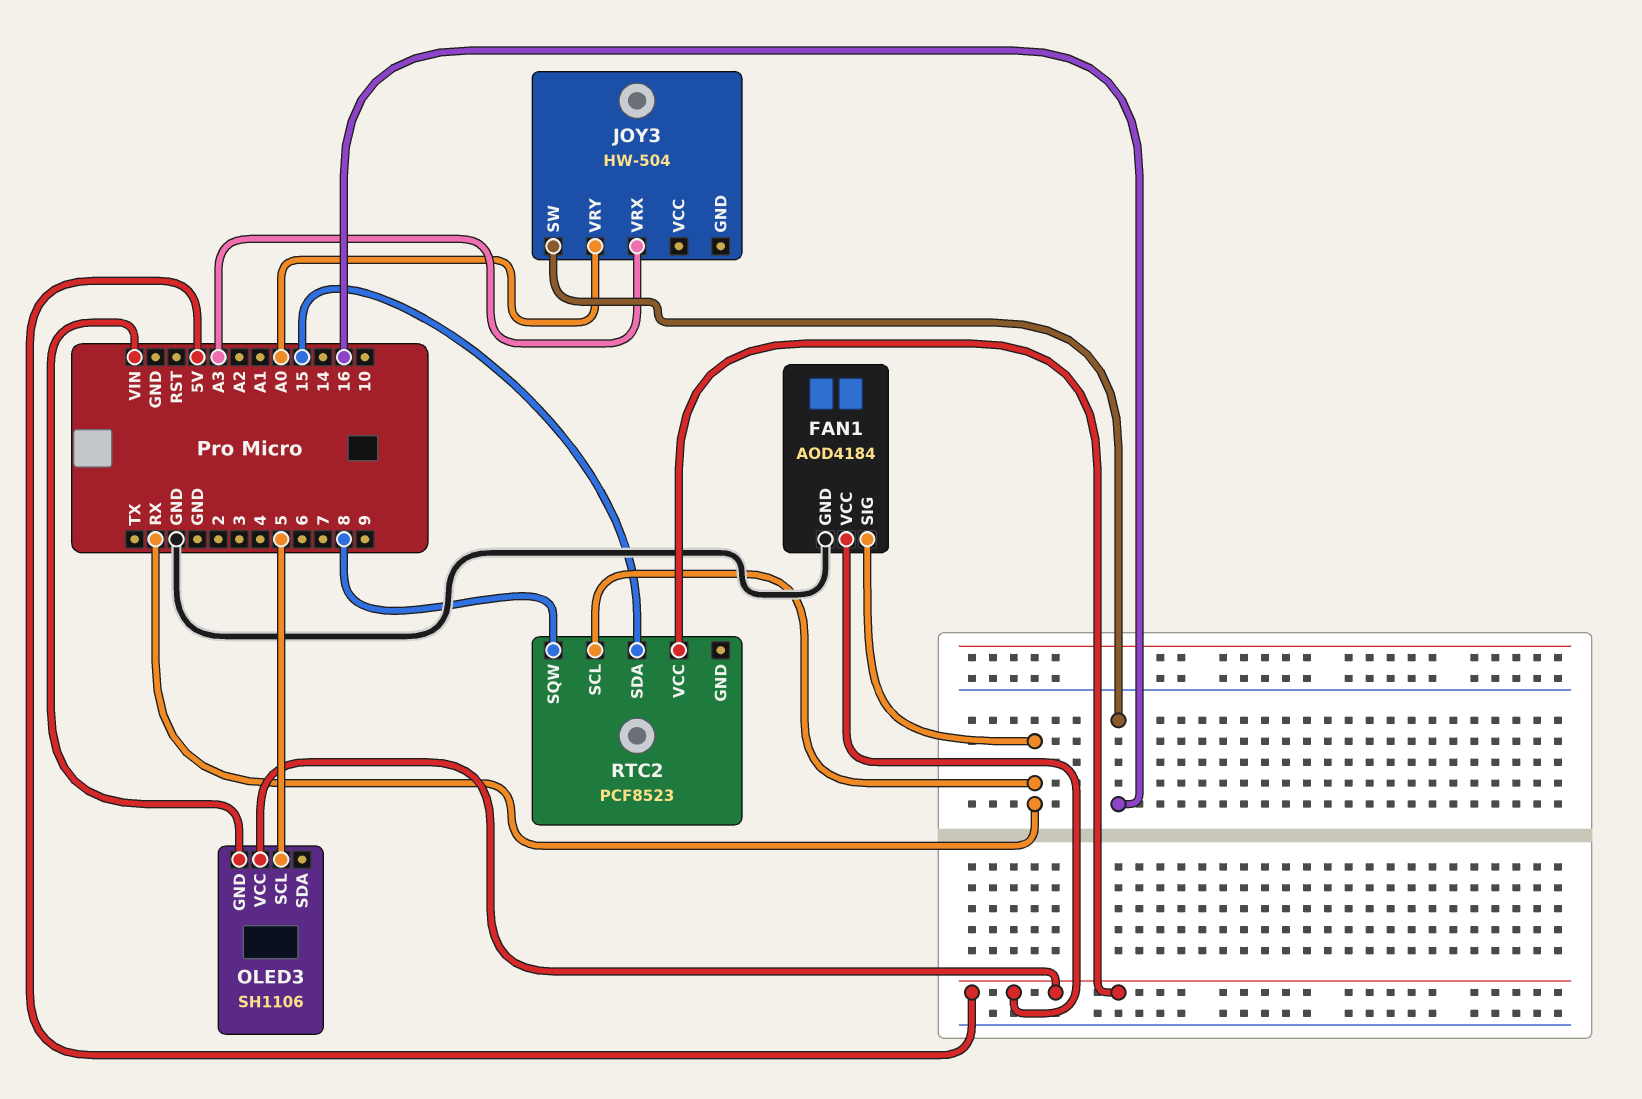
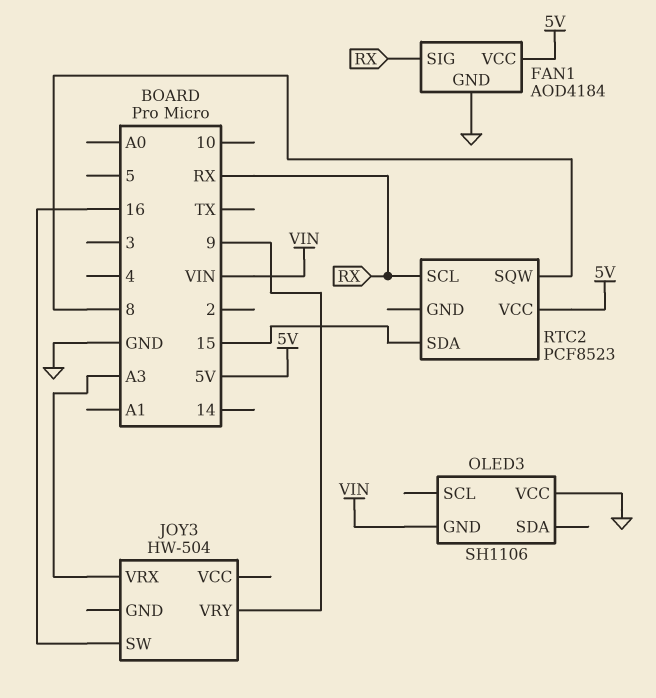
JOY3 pin VRY: A0 -> 9
OLED3 pin SCL: 5 -> none
OLED3 pin VCC: 5V -> GND

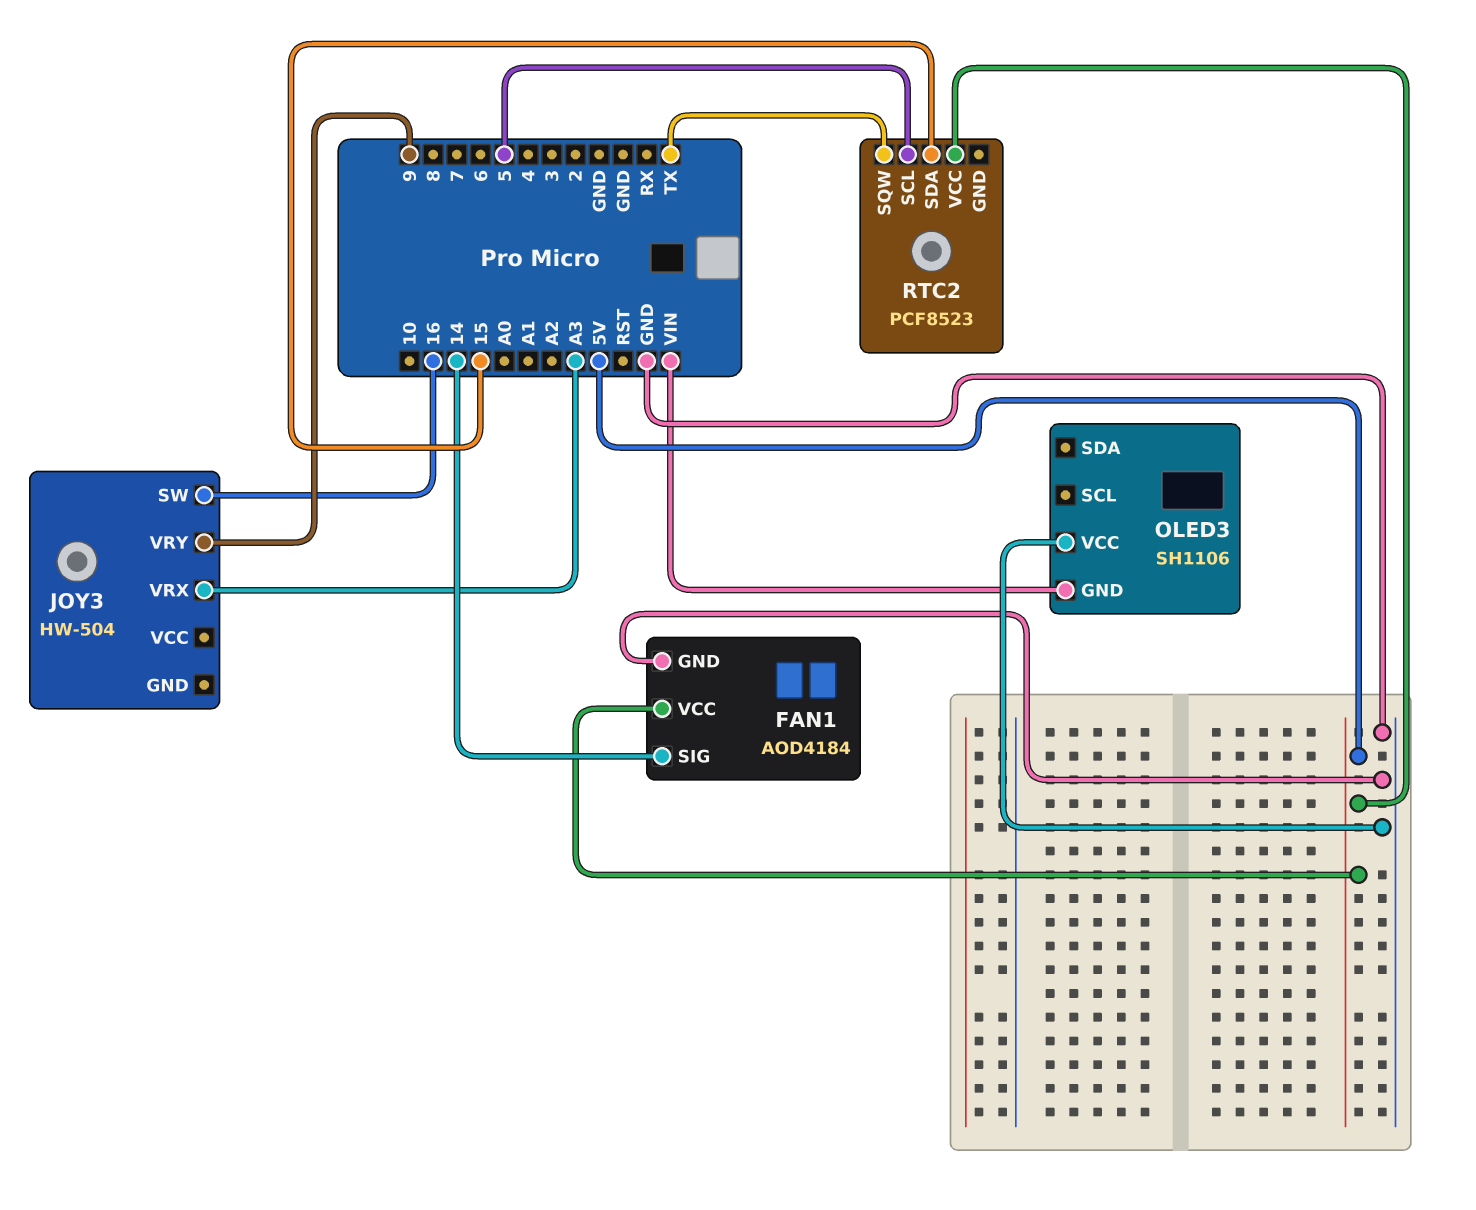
FAN1 pin SIG: RX -> 14
RTC2 pin SCL: RX -> 5
RTC2 pin SQW: 8 -> TX

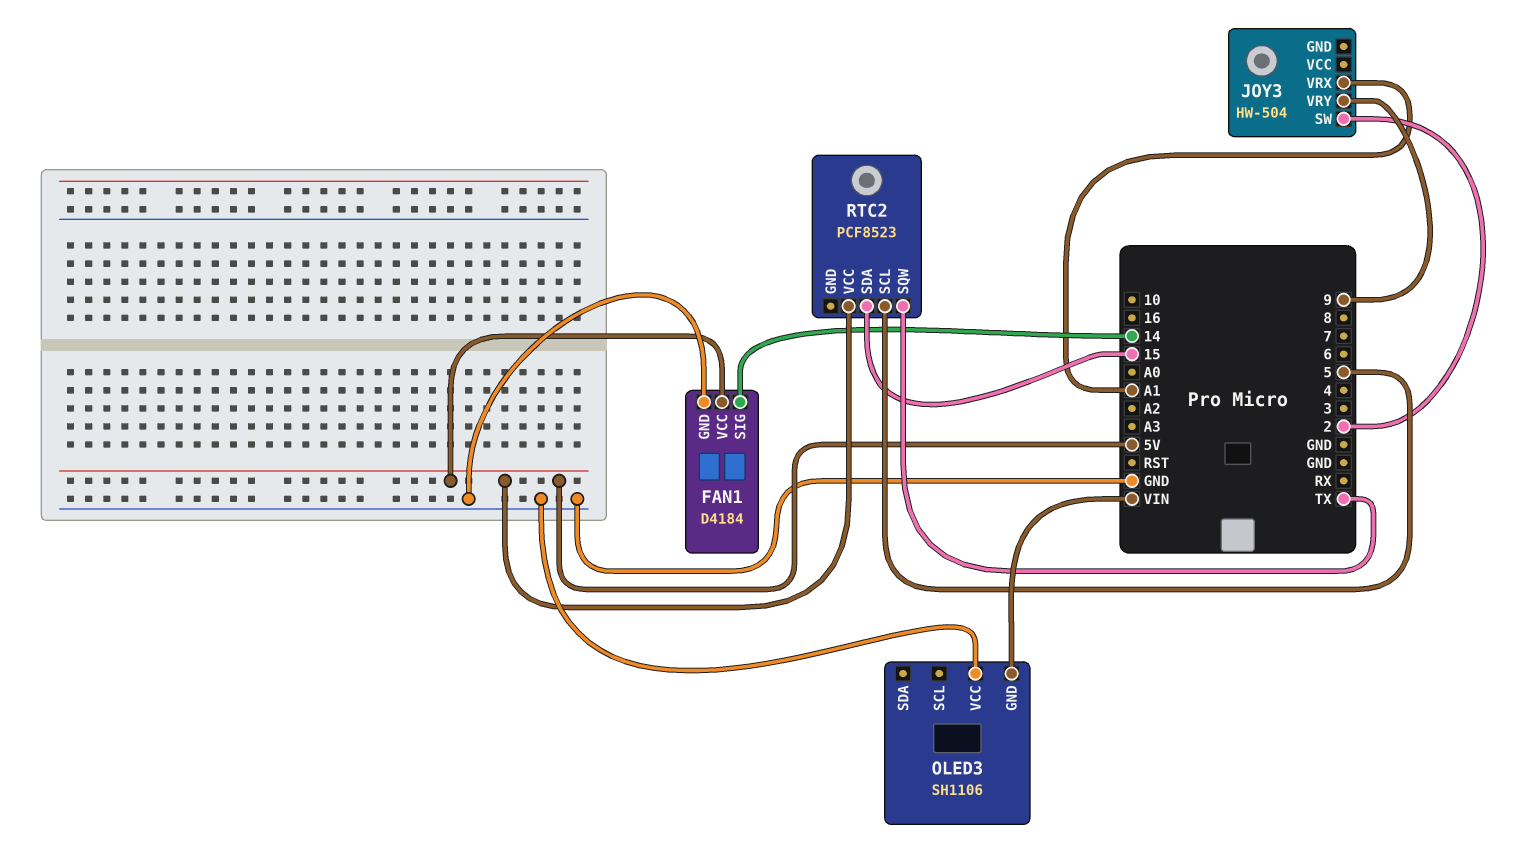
FAN1: AOD4184 -> D4184
JOY3 pin SW: 16 -> 2
JOY3 pin VRX: A3 -> A1

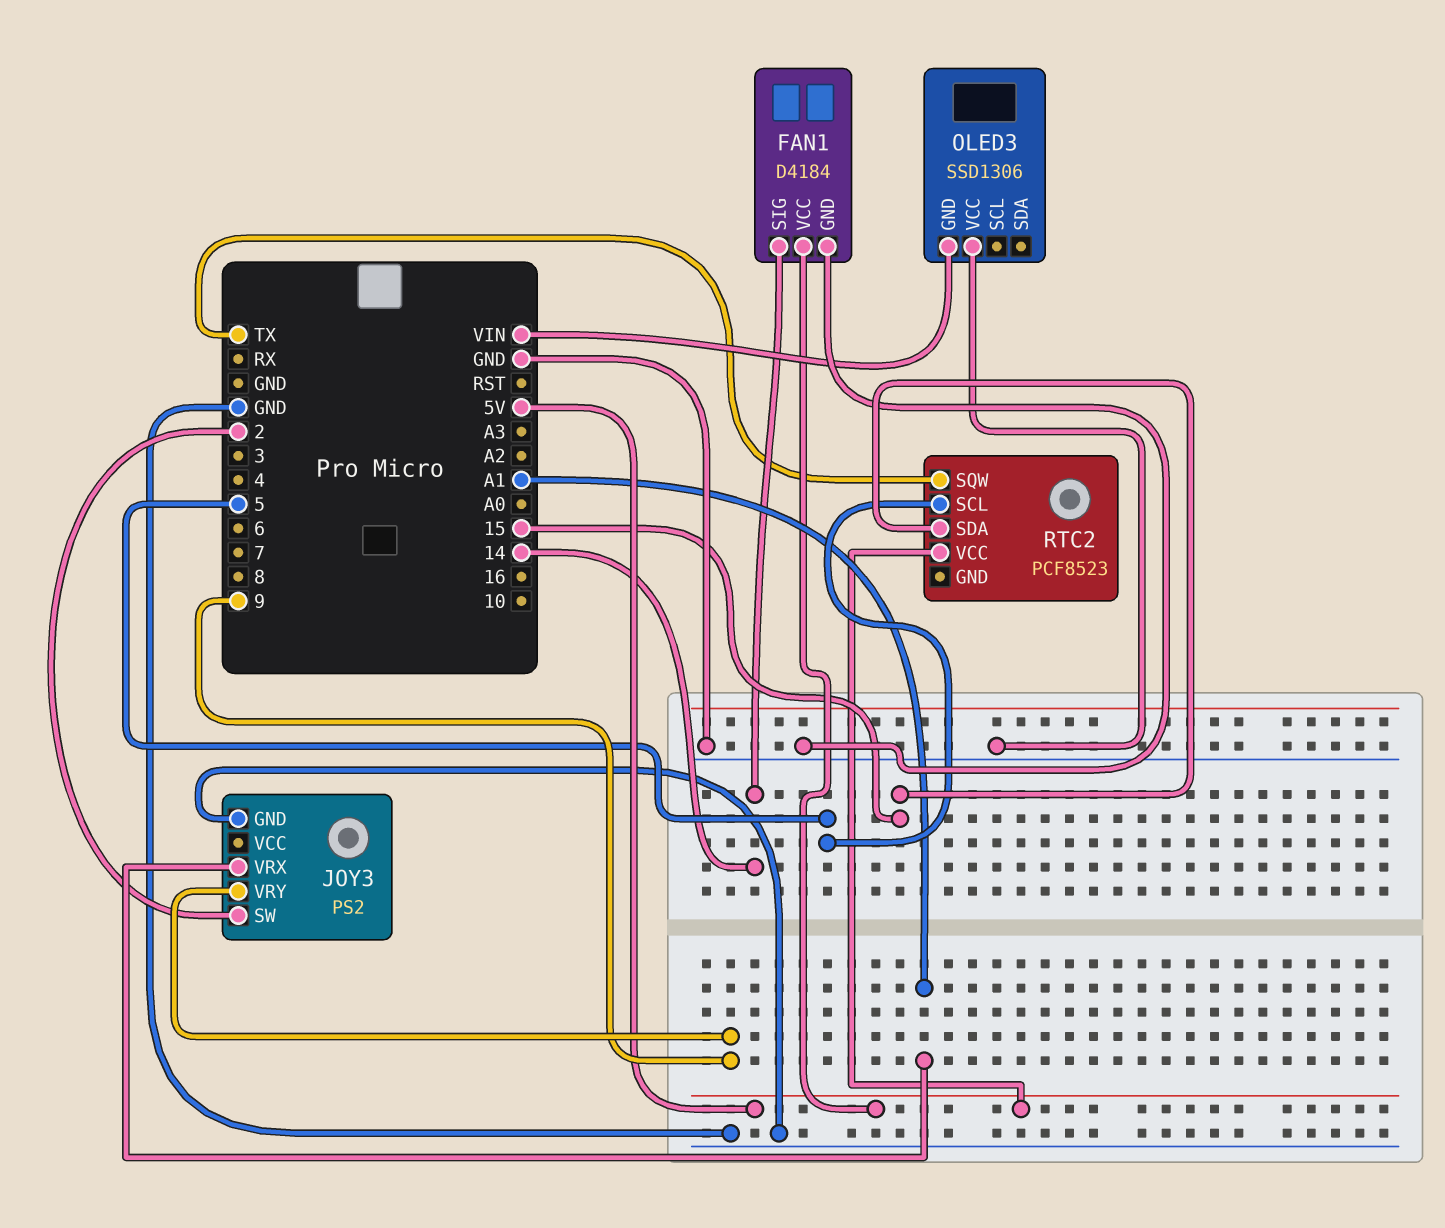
JOY3: HW-504 -> PS2
JOY3 pin GND: none -> GND
OLED3: SH1106 -> SSD1306

